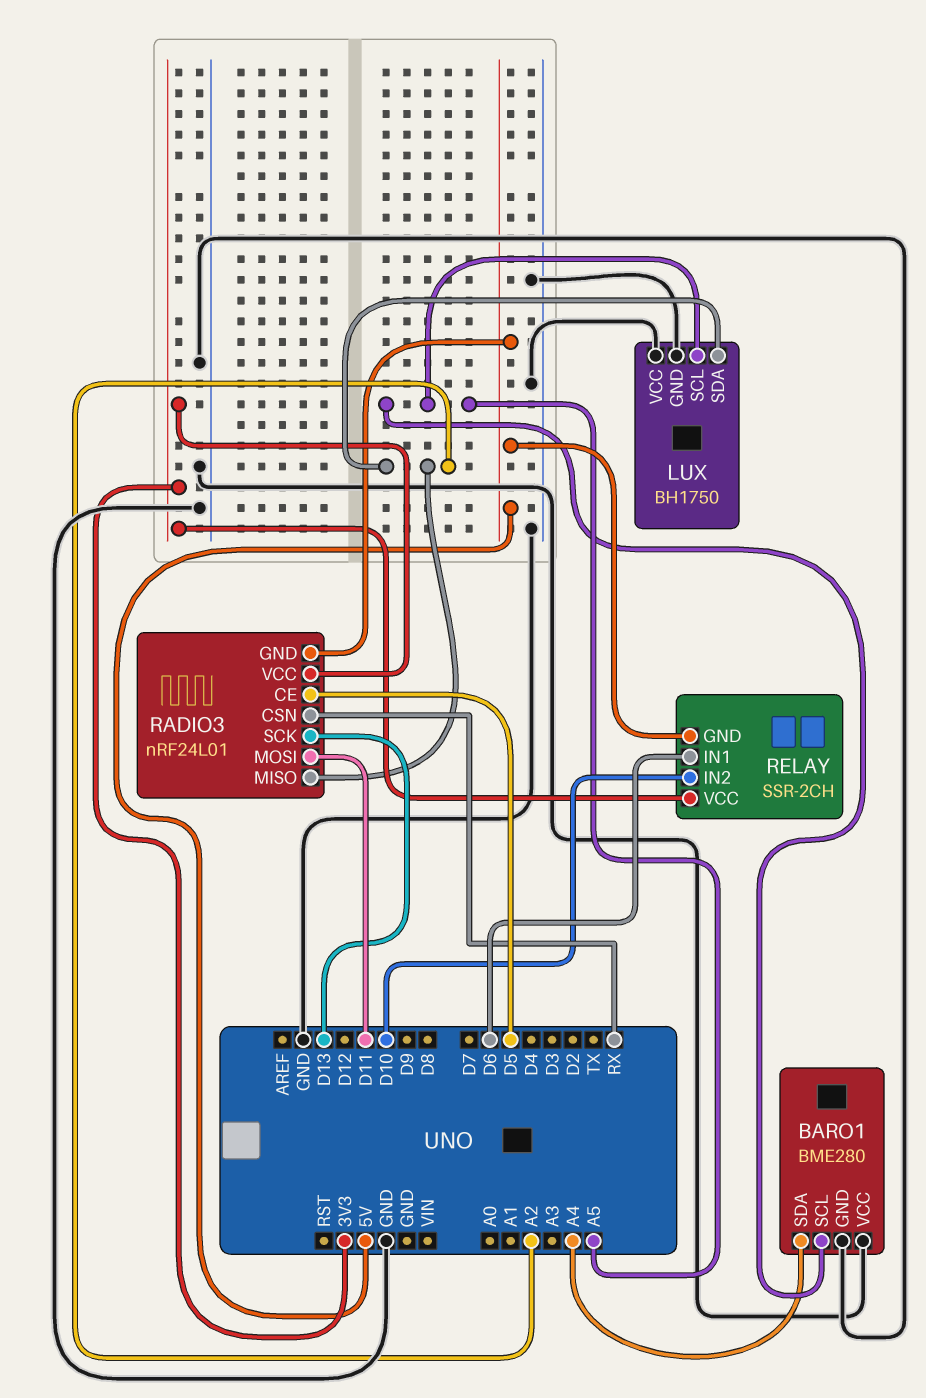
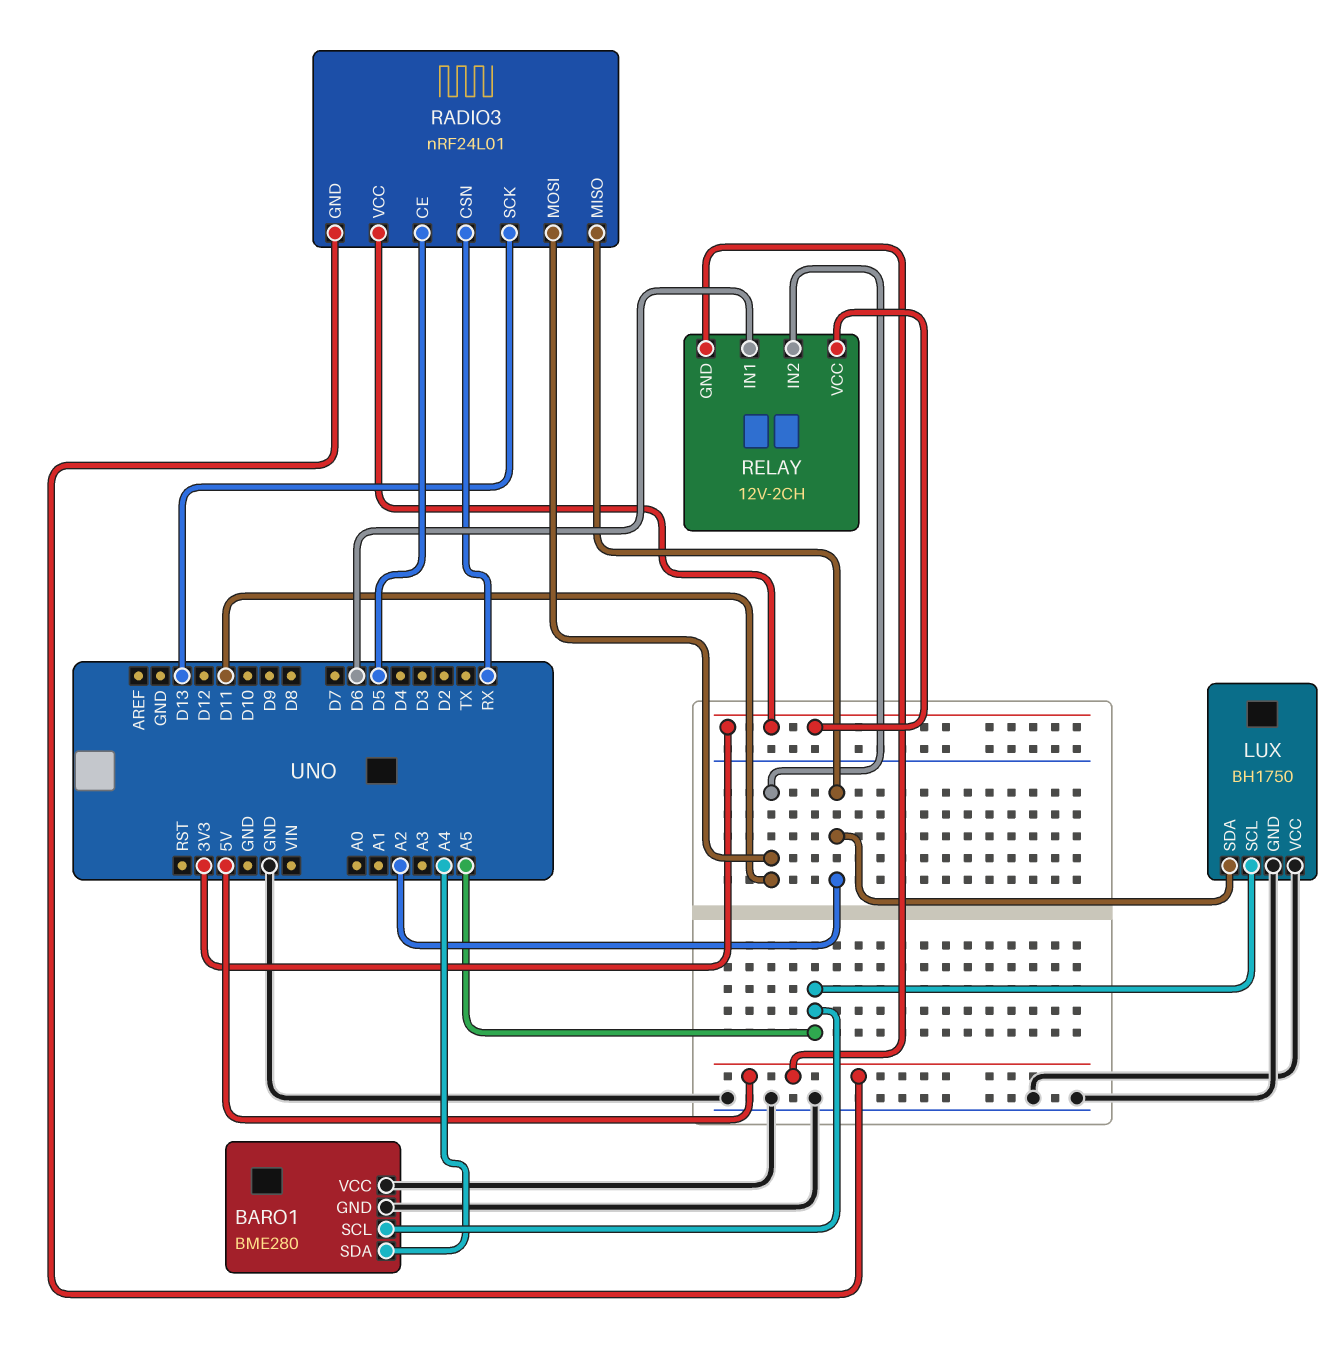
RELAY: SSR-2CH -> 12V-2CH
RELAY pin IN2: D10 -> D11

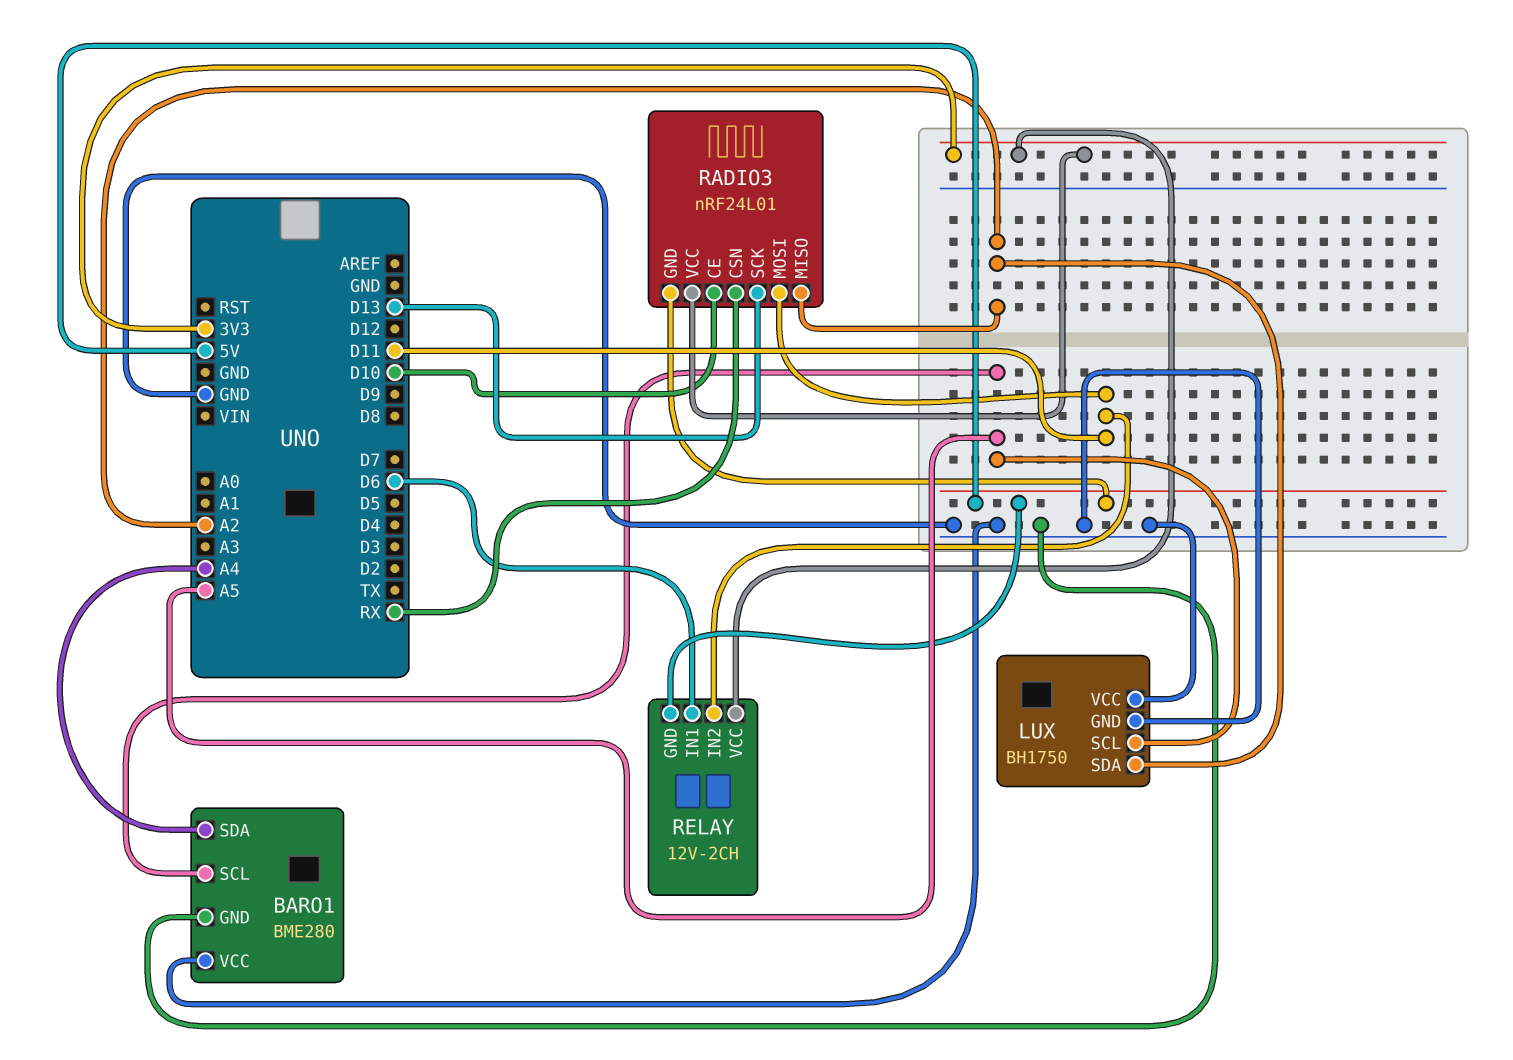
RADIO3 pin CE: D5 -> D10

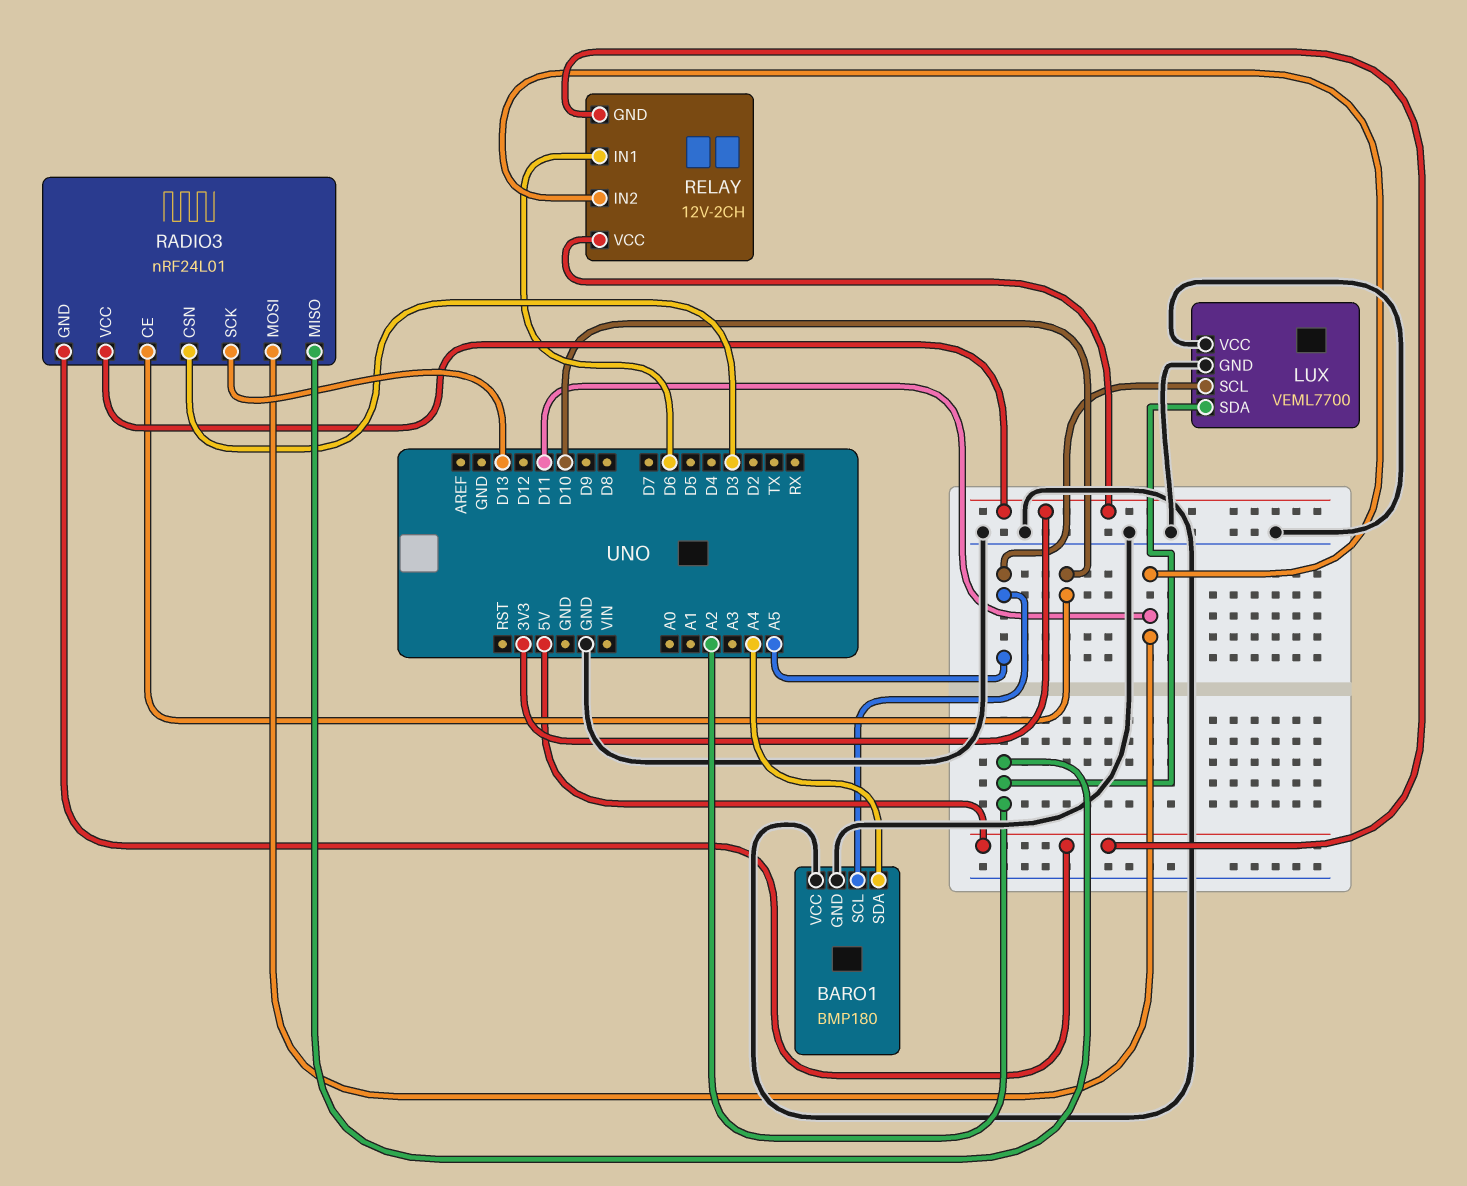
BARO1: BME280 -> BMP180
LUX: BH1750 -> VEML7700
RADIO3 pin CSN: RX -> D3

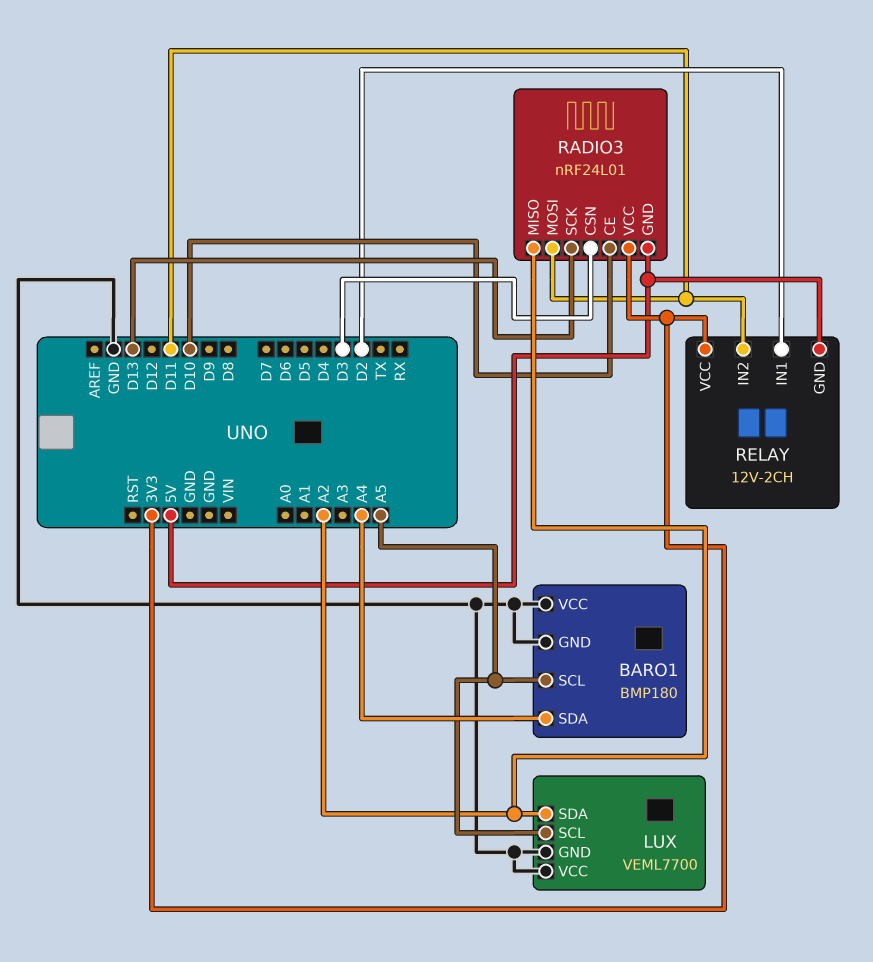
RELAY pin IN1: D6 -> D2

